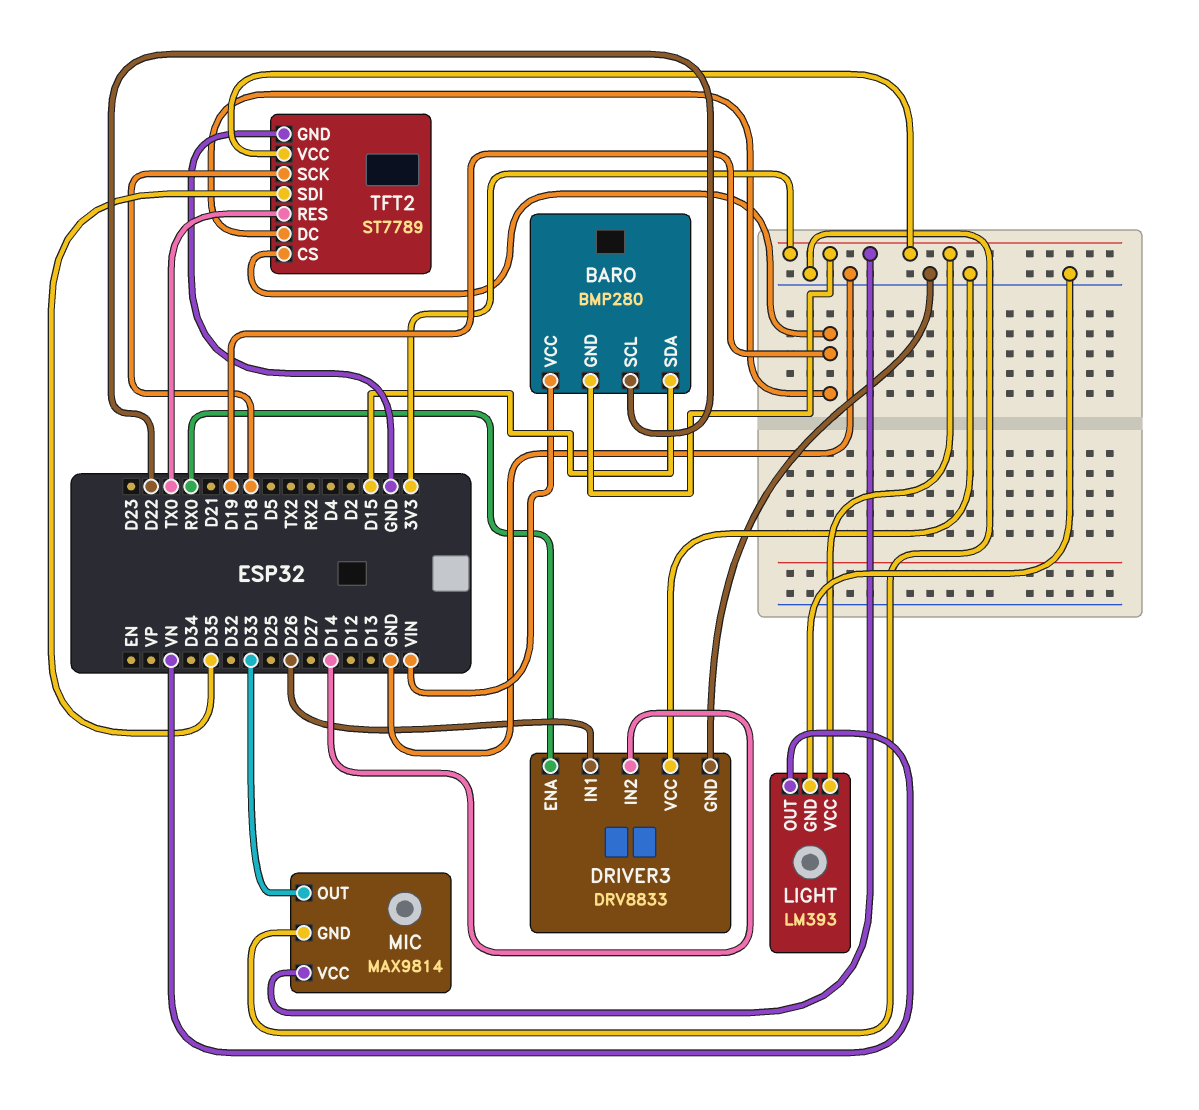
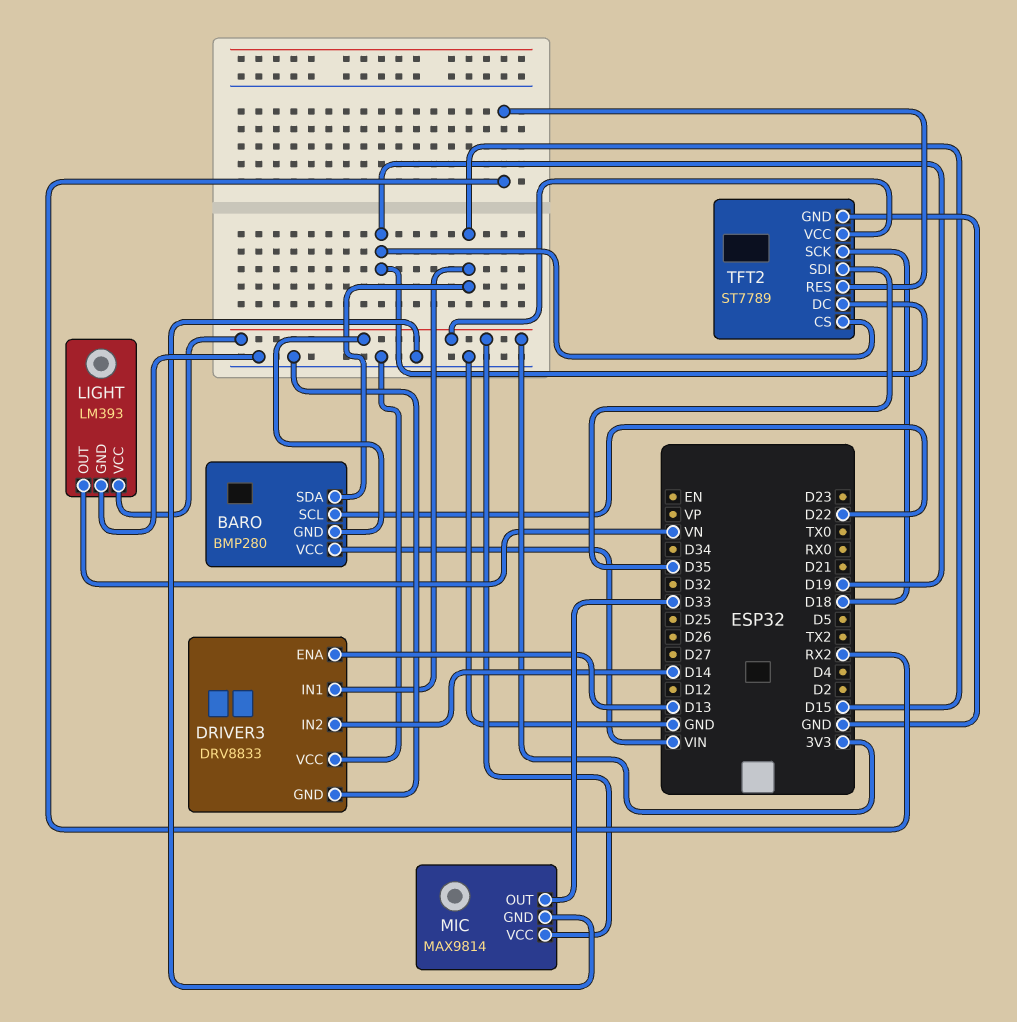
DRIVER3 pin ENA: RX0 -> D13
DRIVER3 pin IN1: D26 -> D15
TFT2 pin RES: TX0 -> RX2

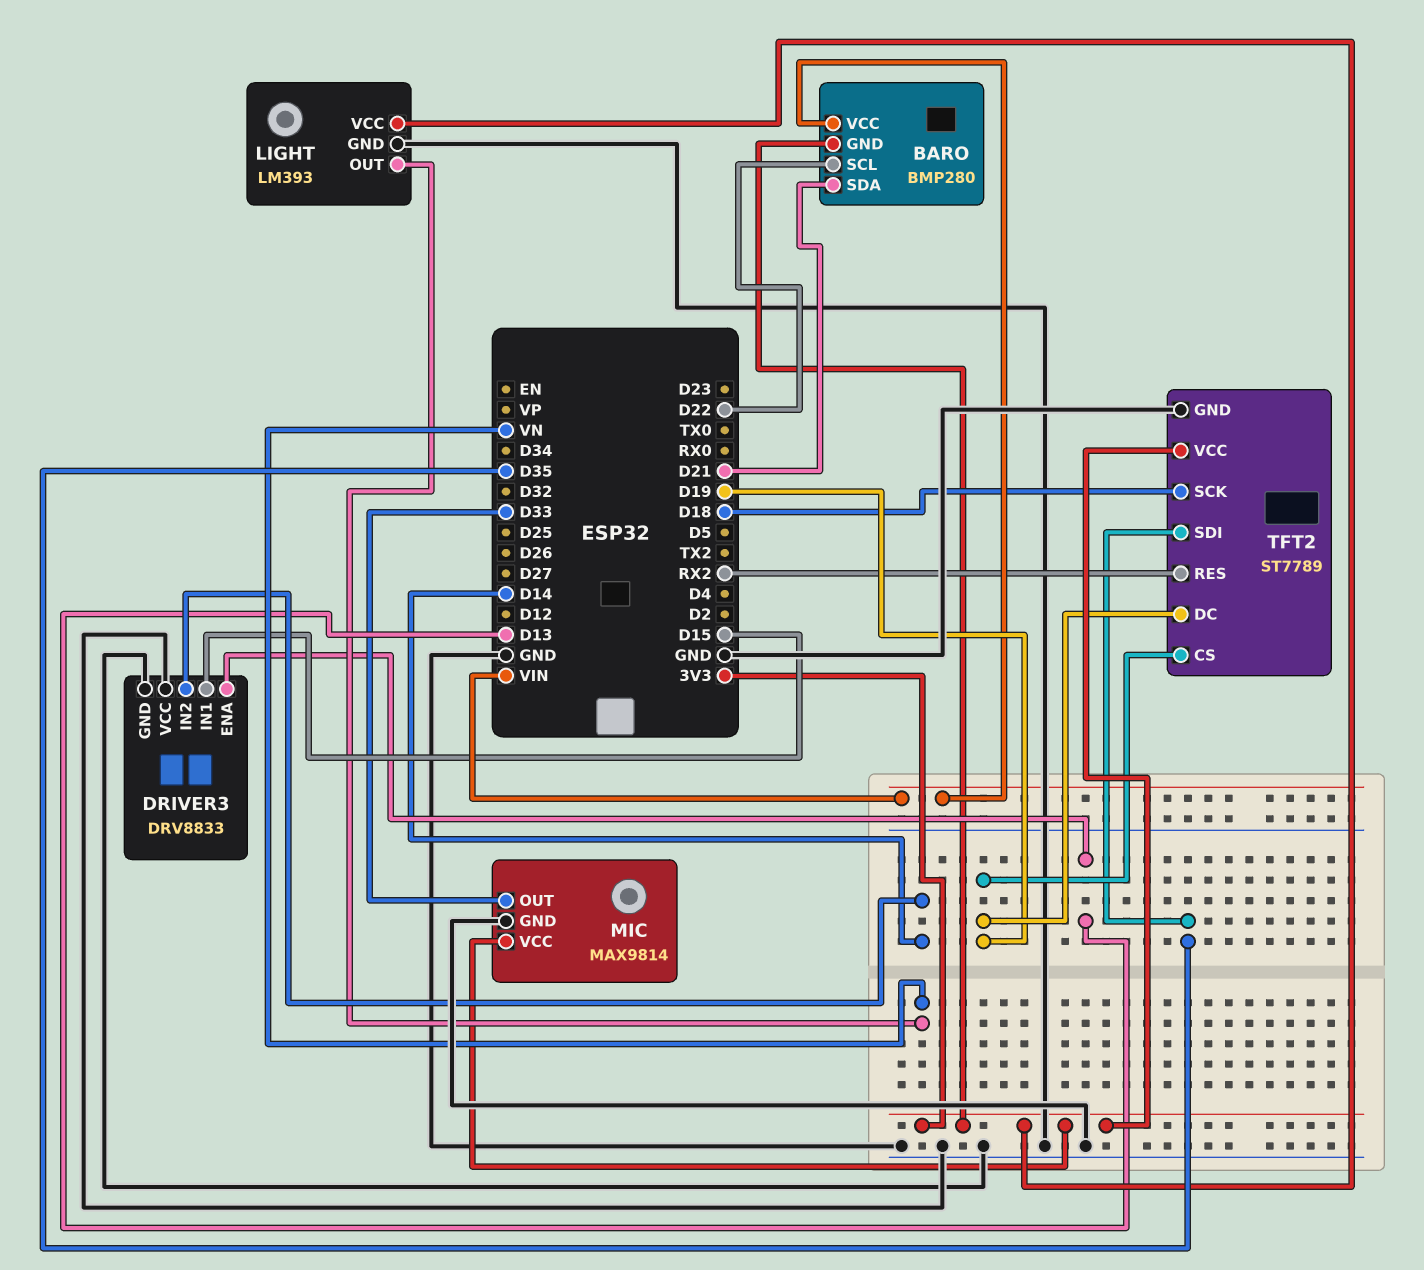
BARO pin SDA: D15 -> D21

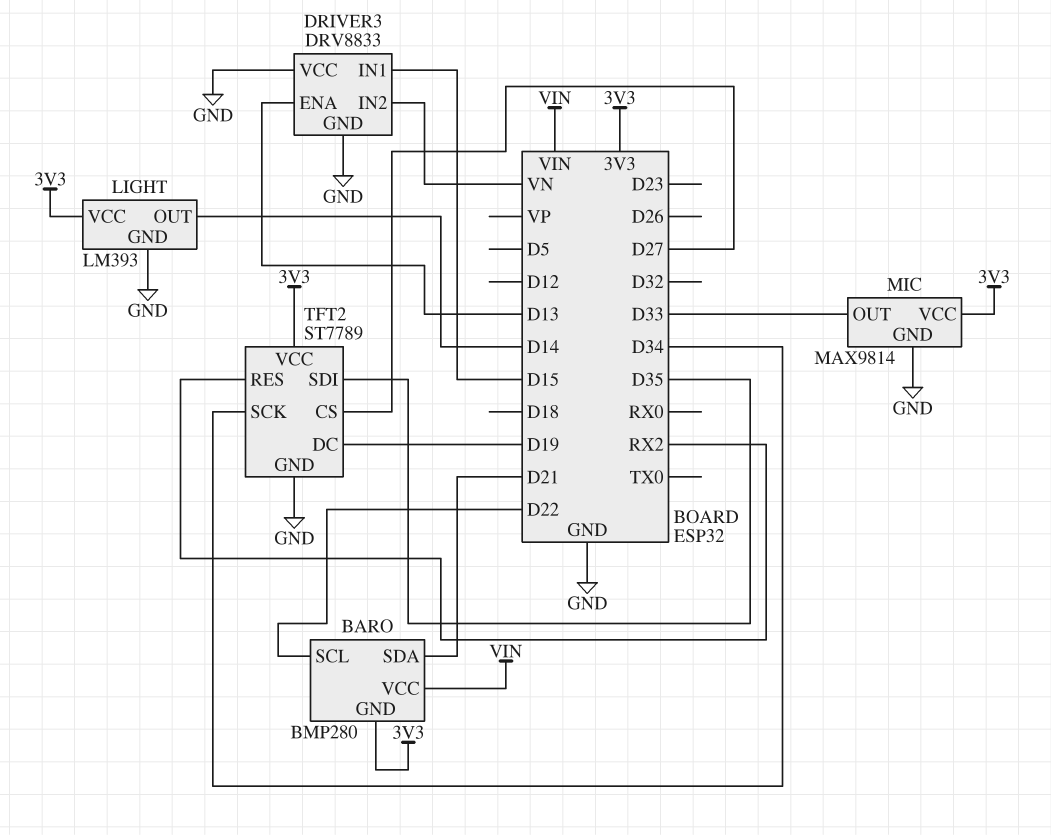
DRIVER3 pin IN2: D14 -> VN
LIGHT pin OUT: VN -> D14
TFT2 pin CS: D19 -> D27
TFT2 pin SCK: D18 -> D34

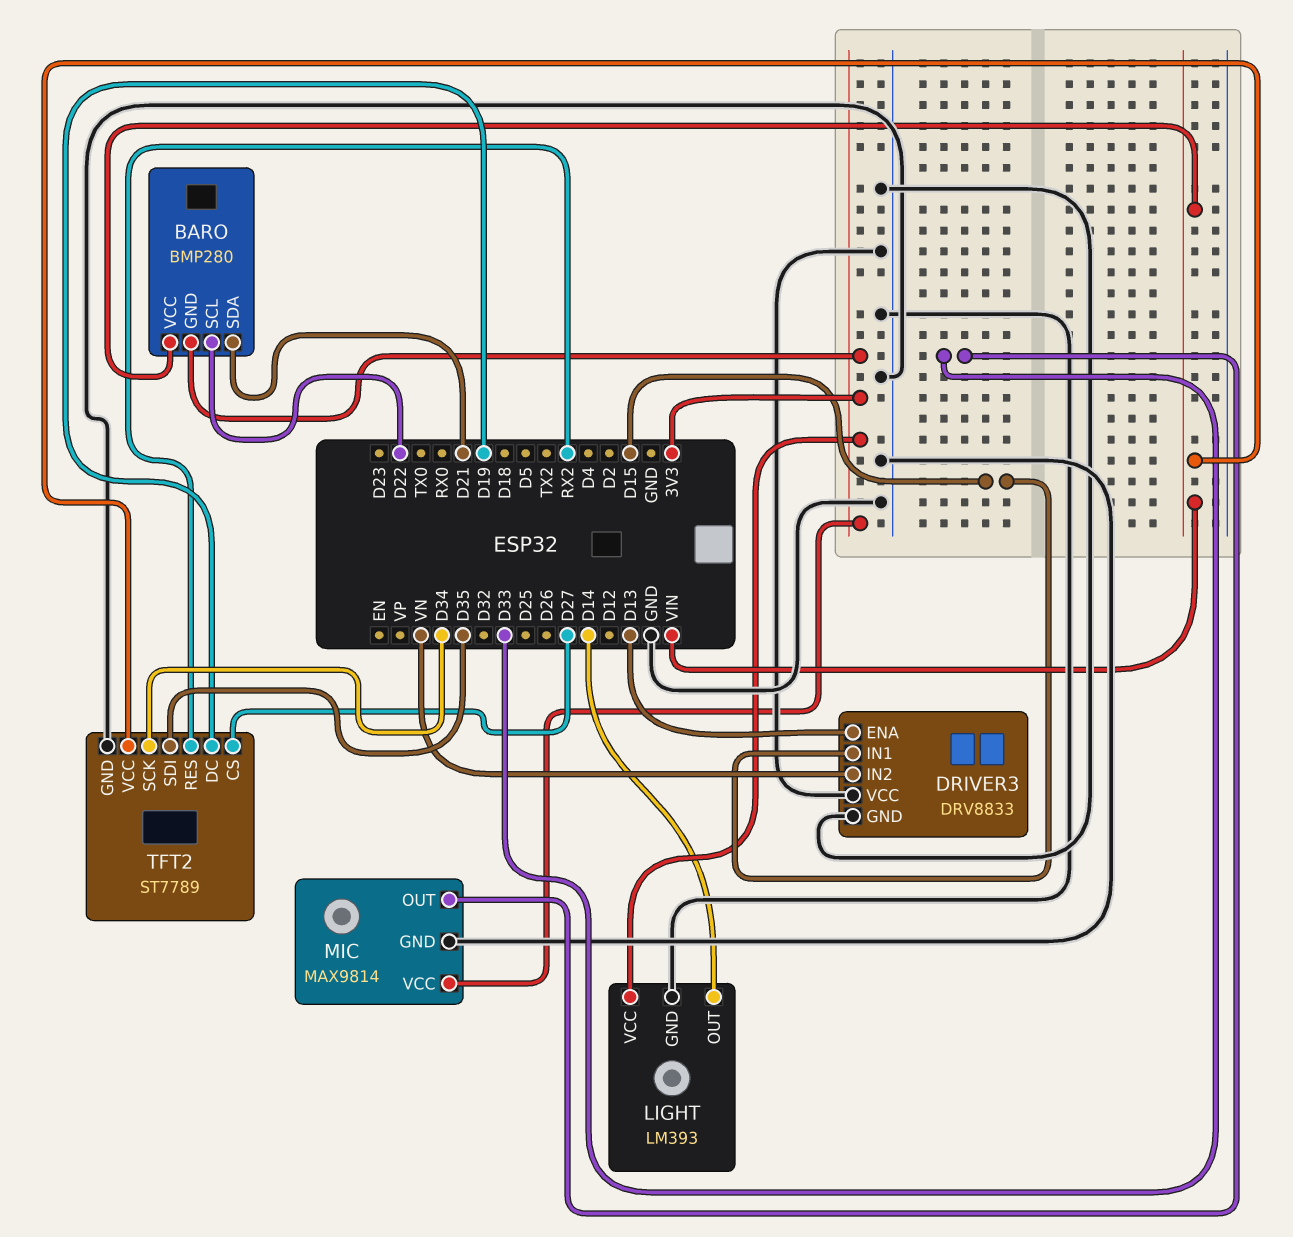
TFT2 pin VCC: 3V3 -> VIN

